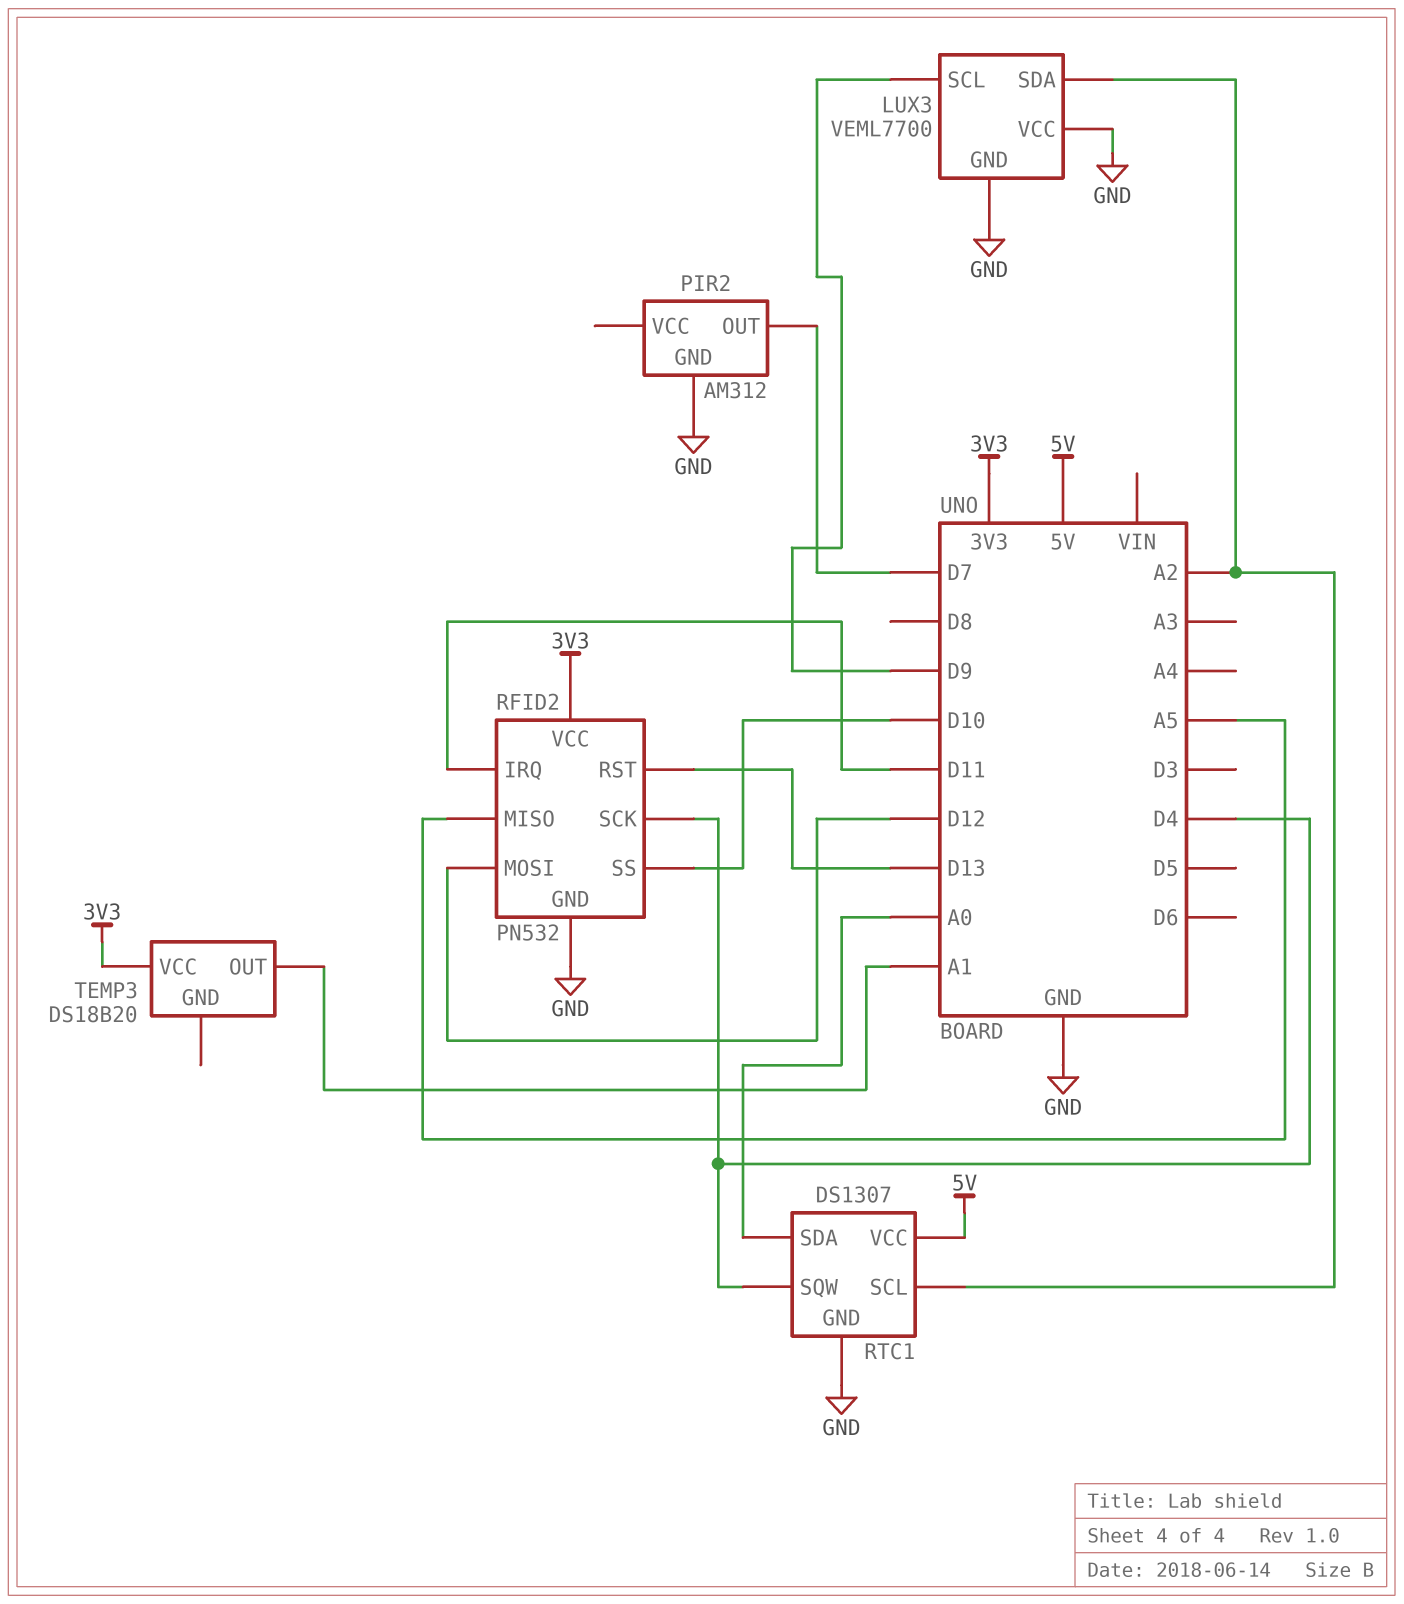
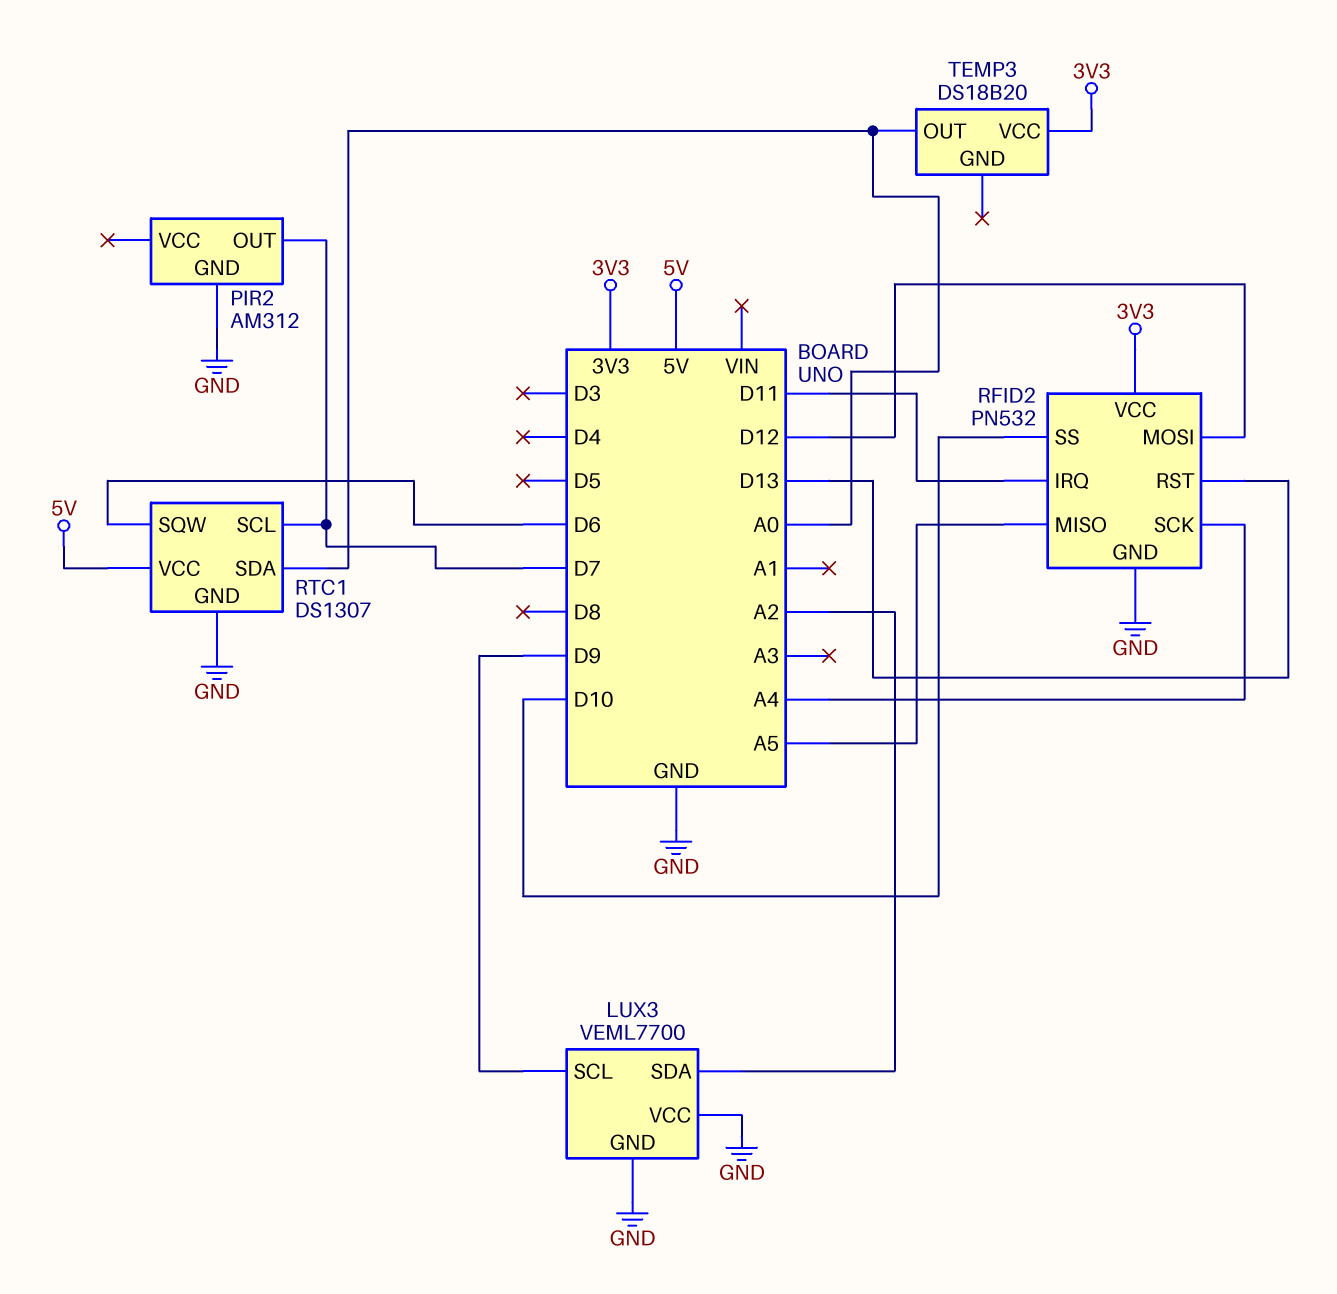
RFID2 pin SCK: D4 -> A4
RTC1 pin SCL: A2 -> D7
RTC1 pin SQW: D4 -> D6
TEMP3 pin OUT: A1 -> A0

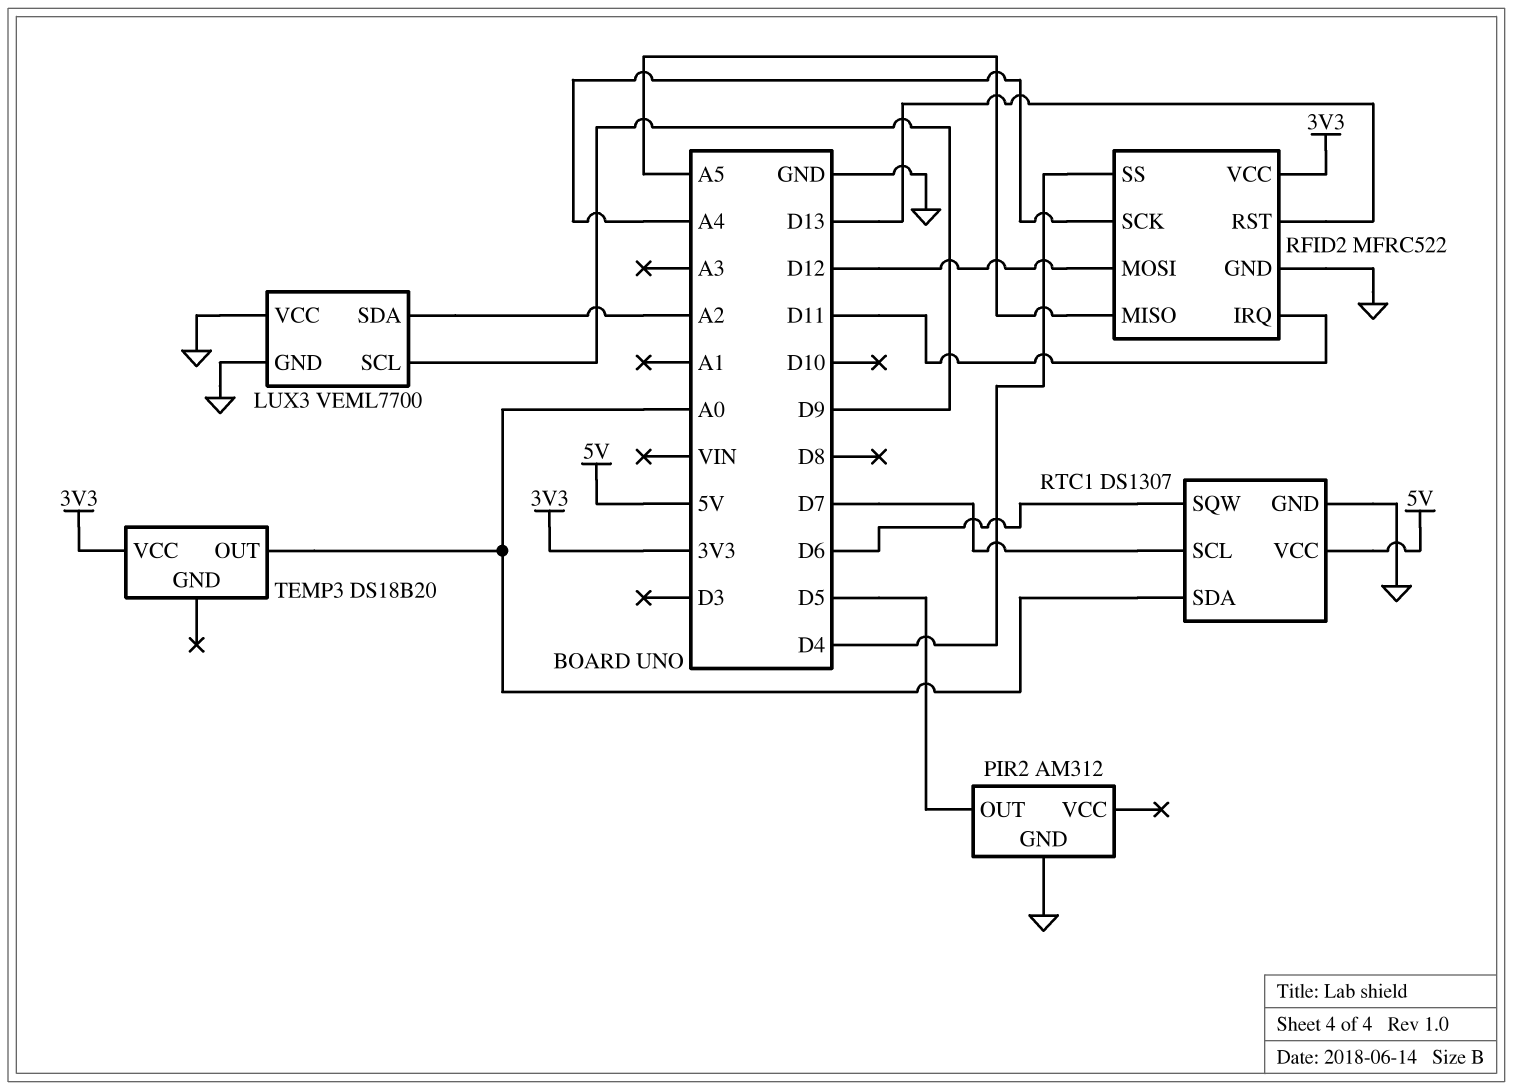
PIR2 pin OUT: D7 -> D5
RFID2: PN532 -> MFRC522
RFID2 pin SS: D10 -> D4

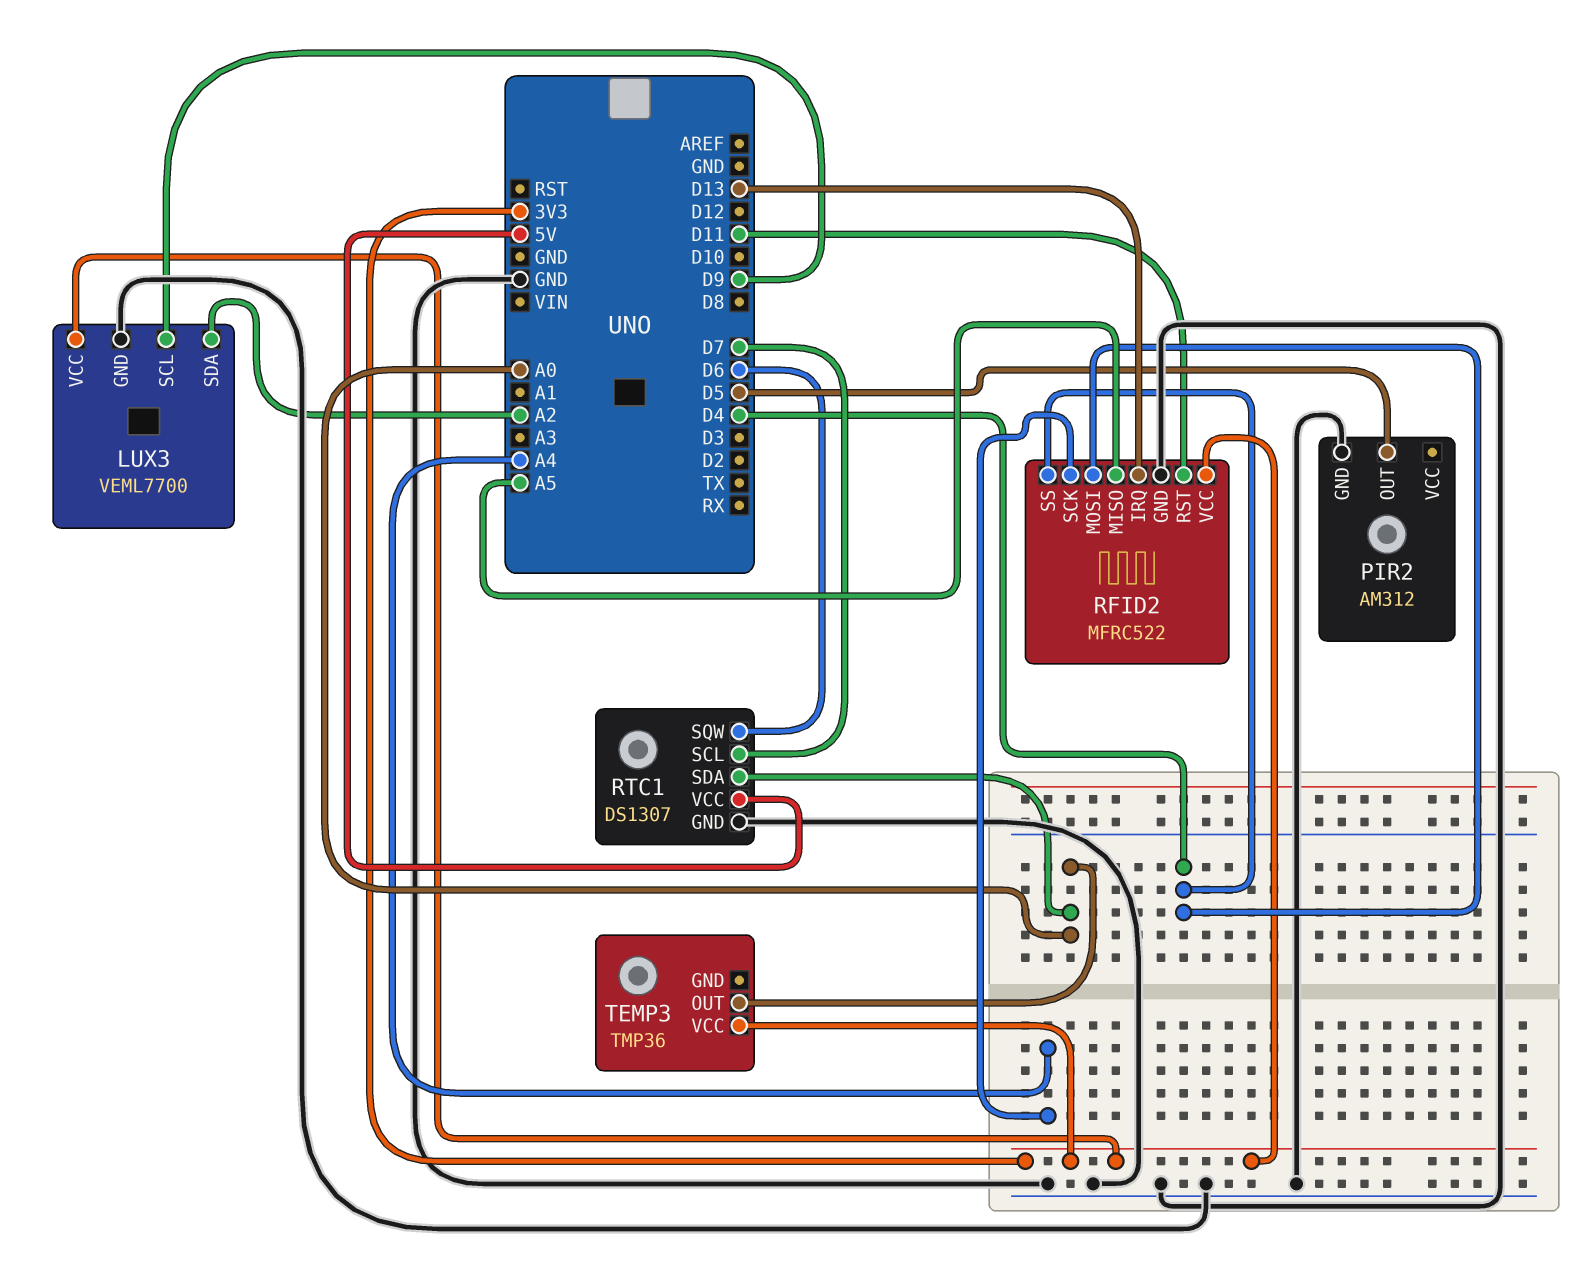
LUX3 pin VCC: GND -> 3V3
RFID2 pin IRQ: D11 -> D13
RFID2 pin MOSI: D12 -> D4
RFID2 pin RST: D13 -> D11
TEMP3: DS18B20 -> TMP36

